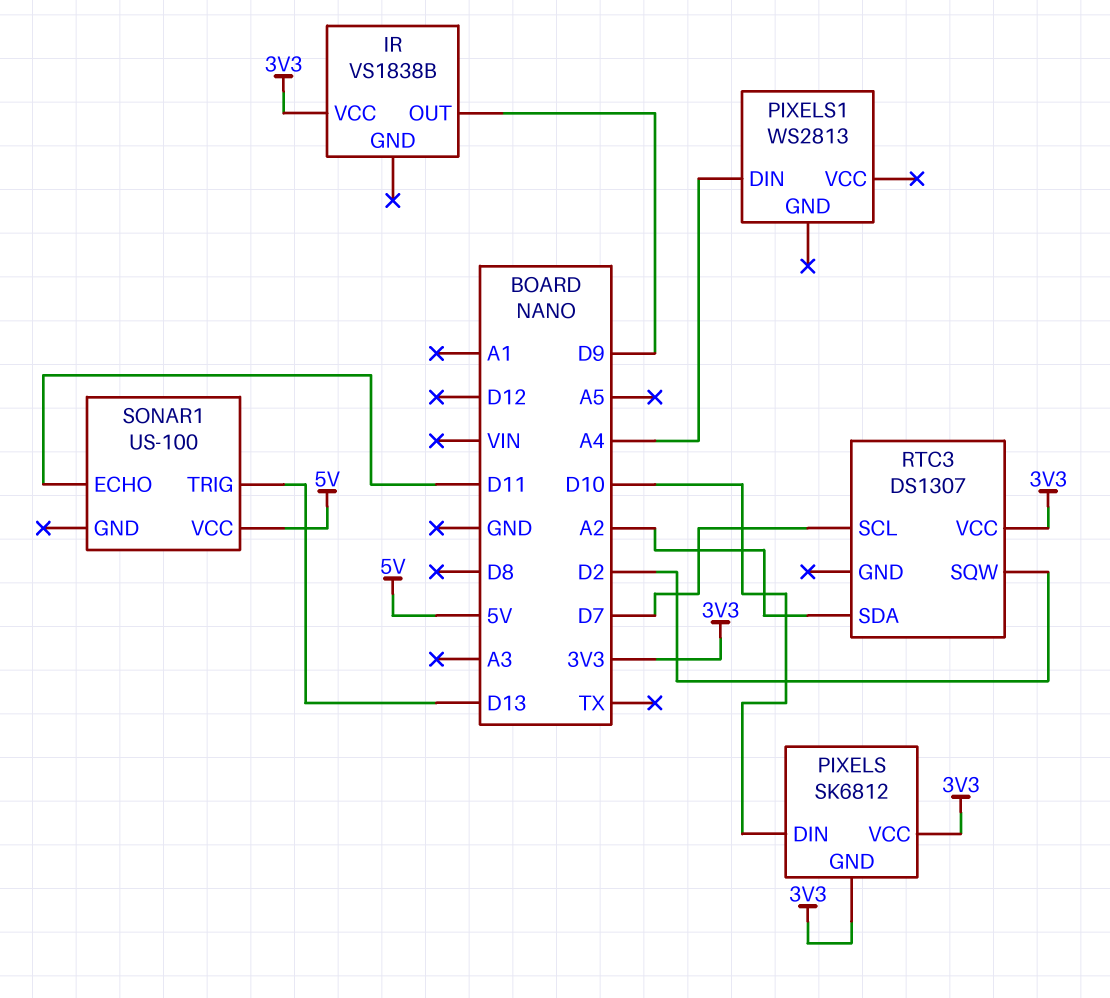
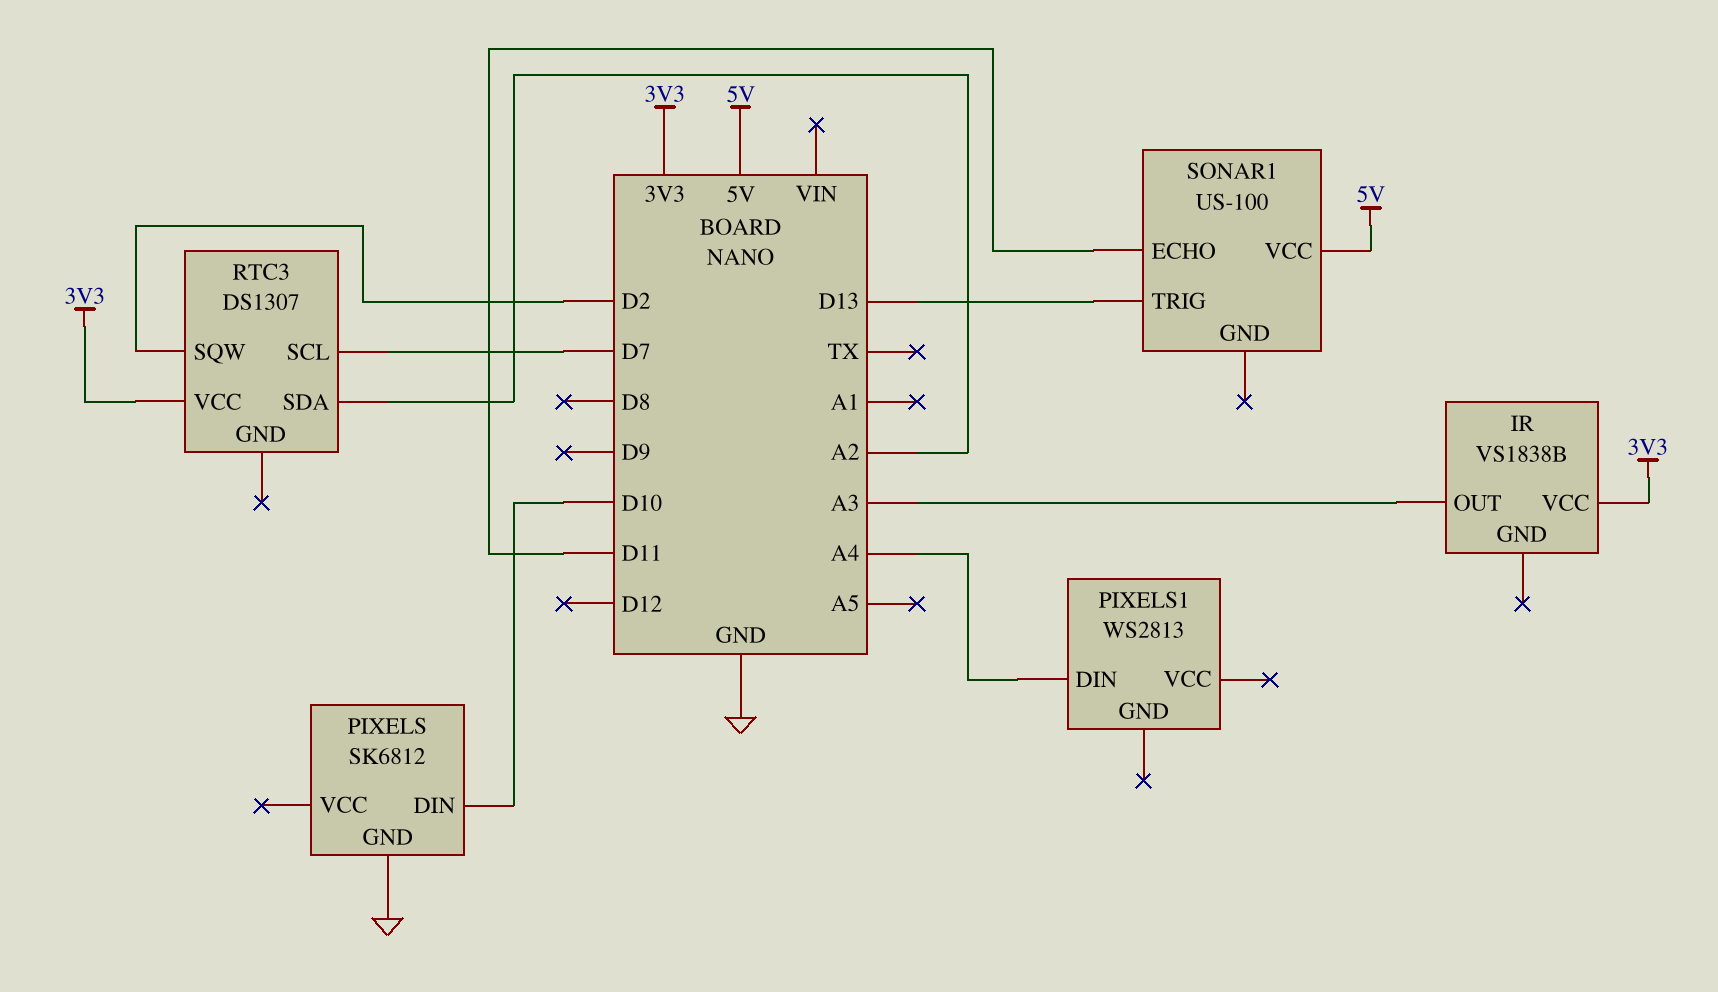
IR pin OUT: D9 -> A3
PIXELS pin GND: 3V3 -> GND
PIXELS pin VCC: 3V3 -> none

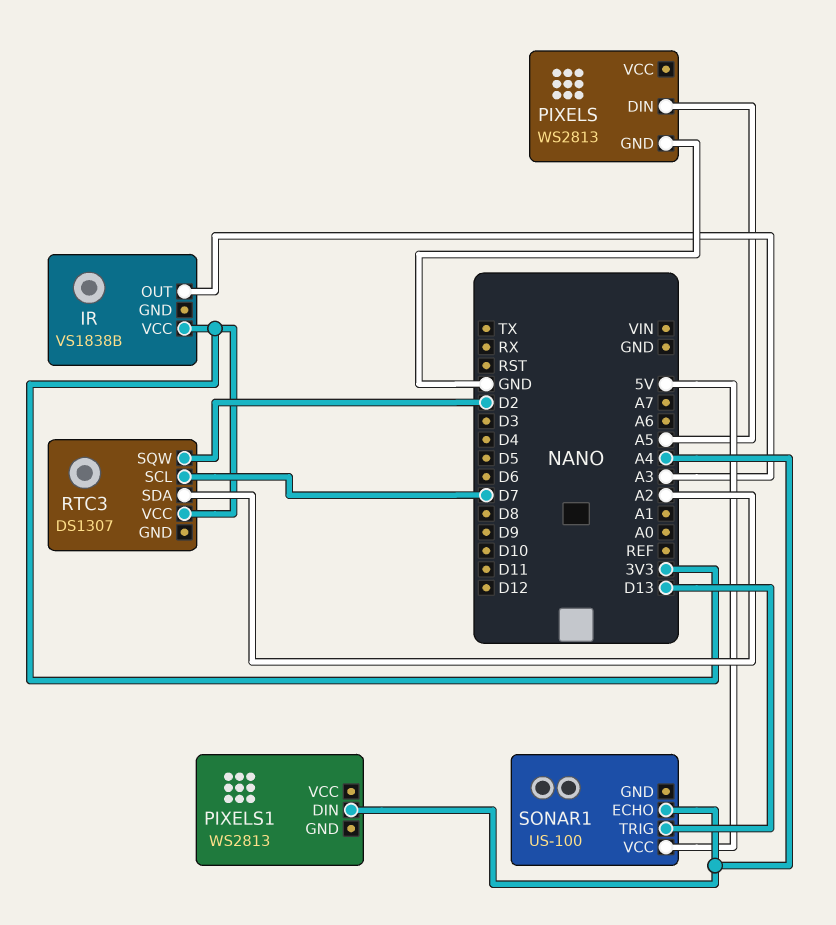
PIXELS: SK6812 -> WS2813
PIXELS pin DIN: D10 -> A5
SONAR1 pin ECHO: D11 -> A4

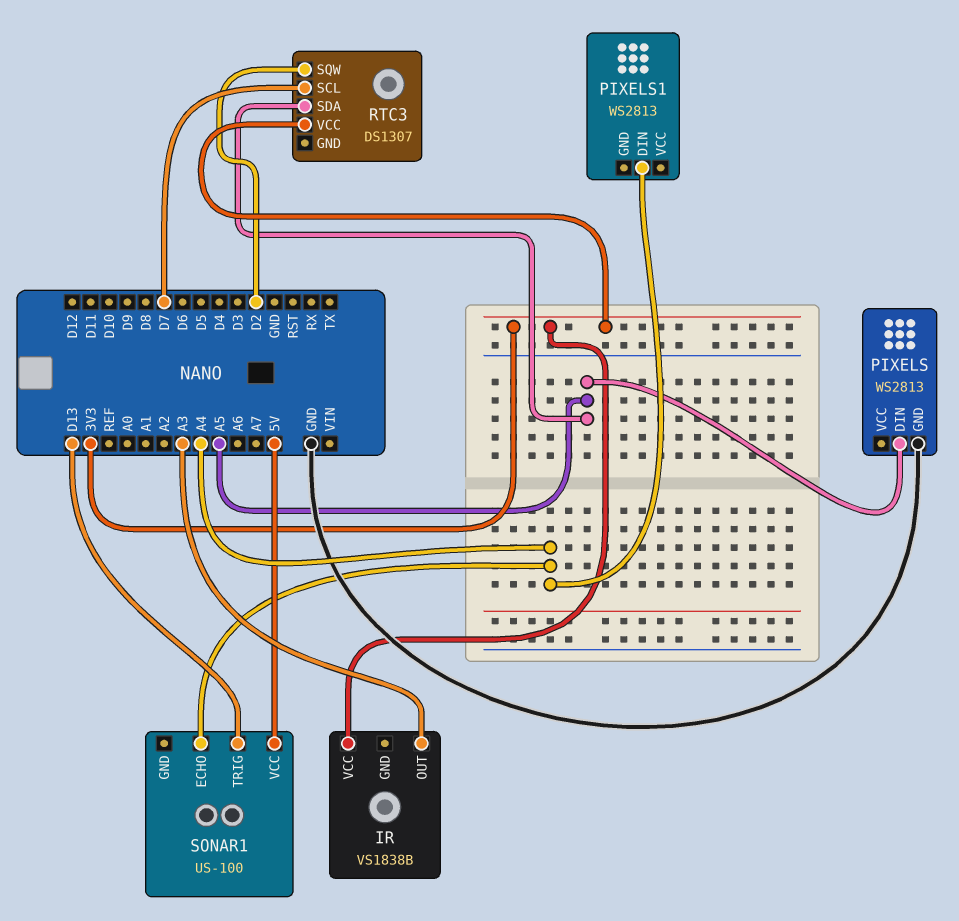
RTC3 pin SDA: A2 -> A5

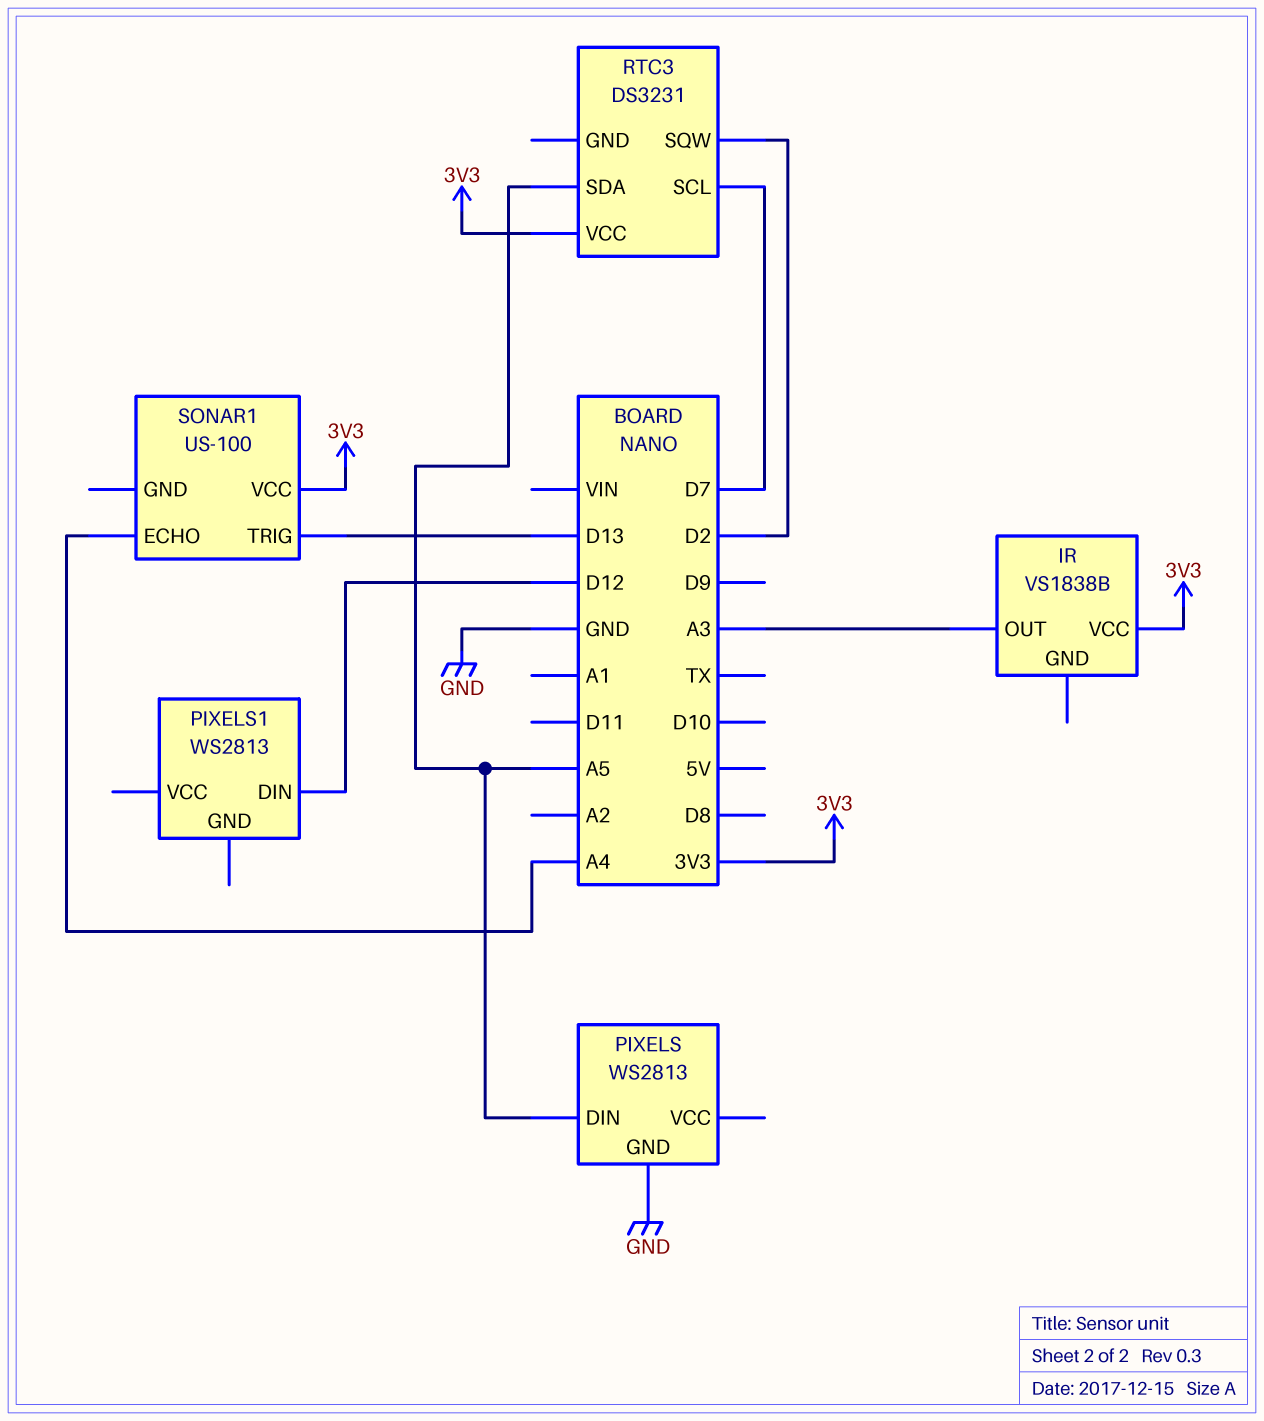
PIXELS1 pin DIN: A4 -> D12
RTC3: DS1307 -> DS3231
SONAR1 pin VCC: 5V -> 3V3

